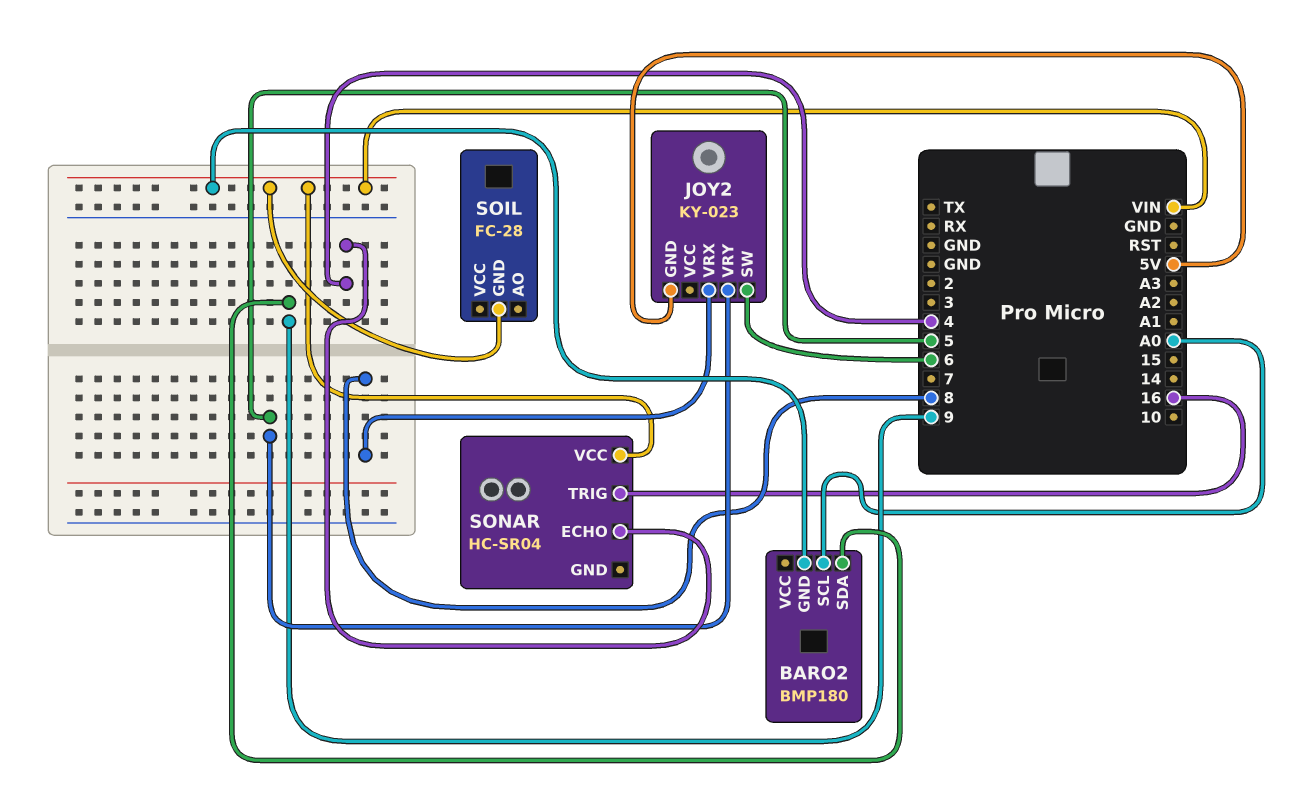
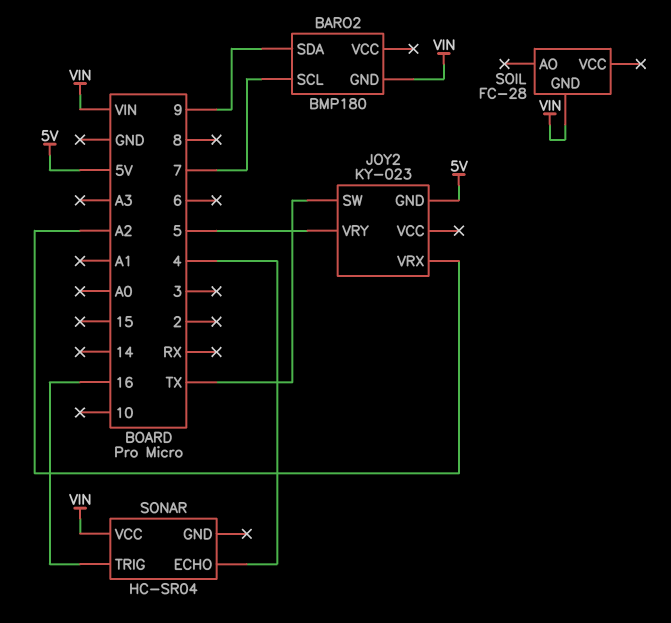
BARO2 pin SCL: A0 -> 7
JOY2 pin SW: 6 -> TX
JOY2 pin VRX: 8 -> A2

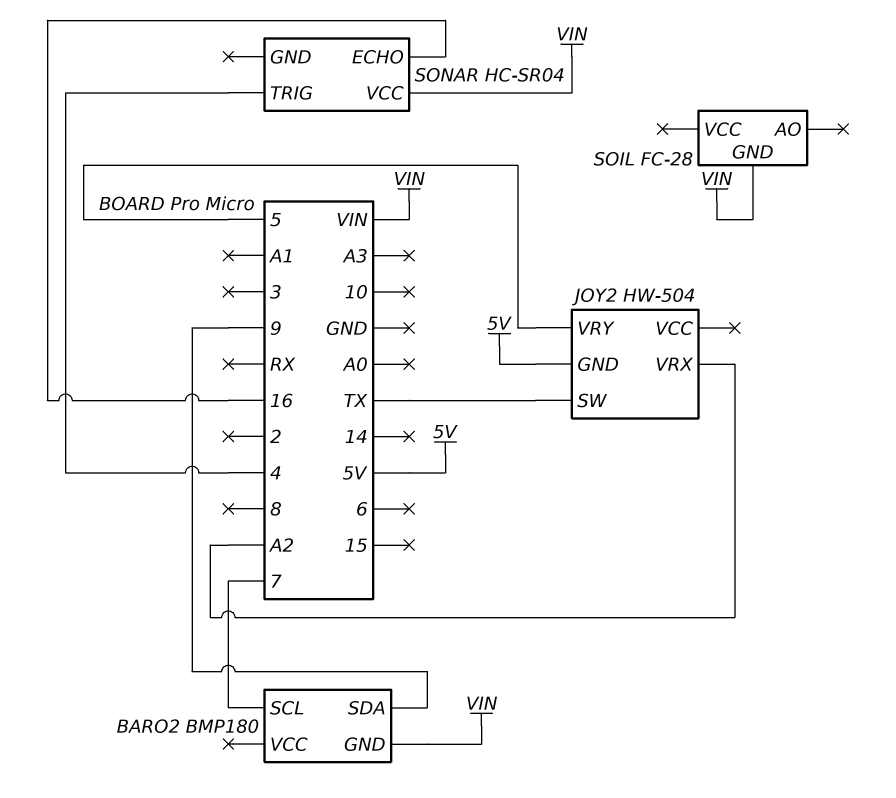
JOY2: KY-023 -> HW-504
SONAR pin ECHO: 4 -> 16
SONAR pin TRIG: 16 -> 4

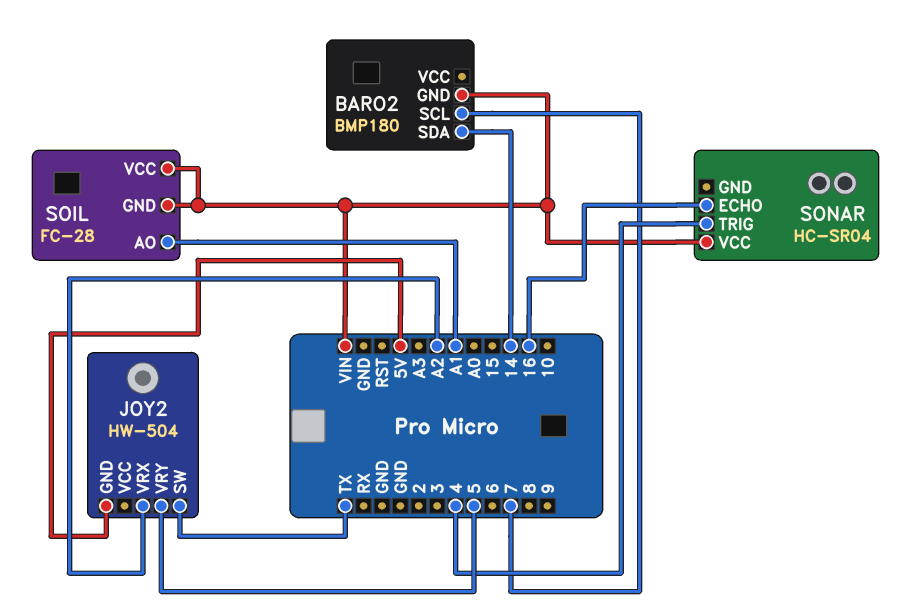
BARO2 pin SDA: 9 -> 14
SOIL pin AO: none -> A1
SOIL pin VCC: none -> VIN

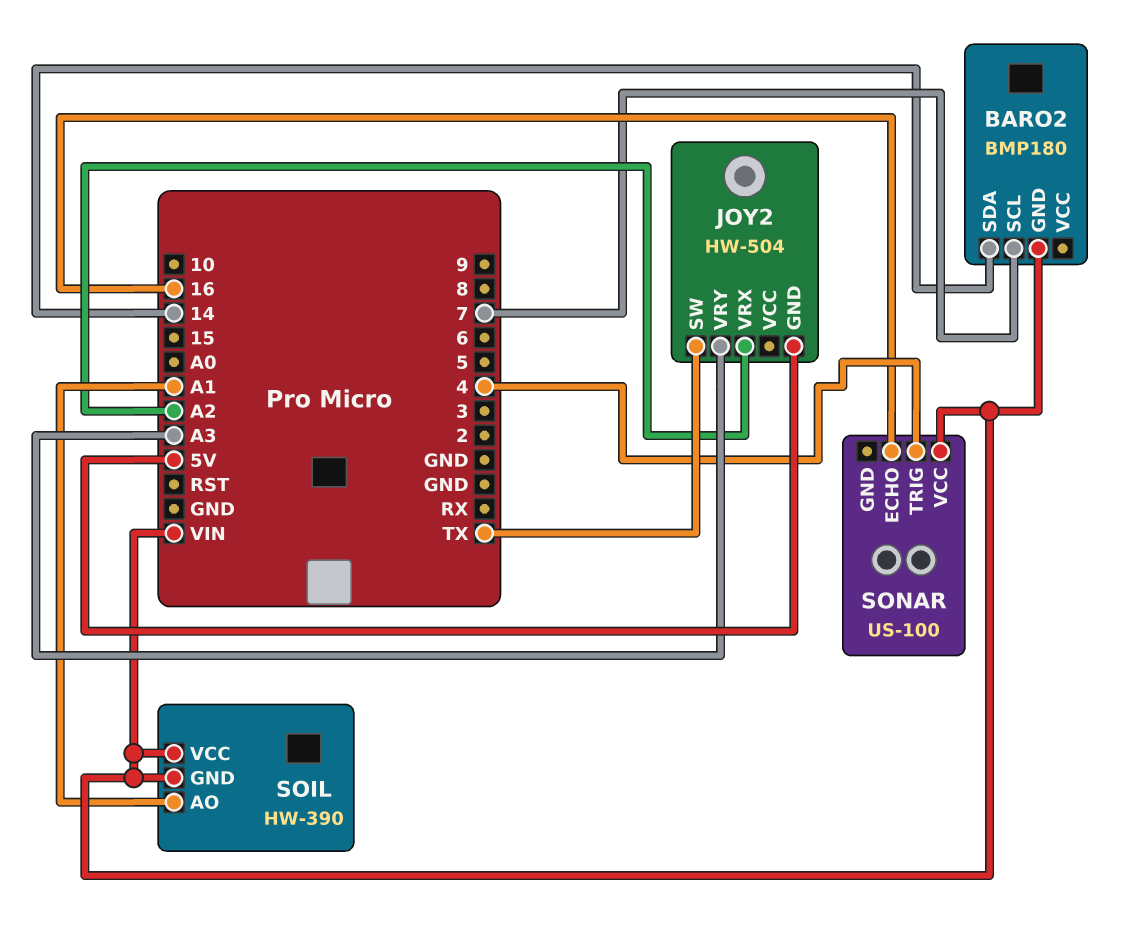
JOY2 pin VRY: 5 -> A3
SOIL: FC-28 -> HW-390
SONAR: HC-SR04 -> US-100

